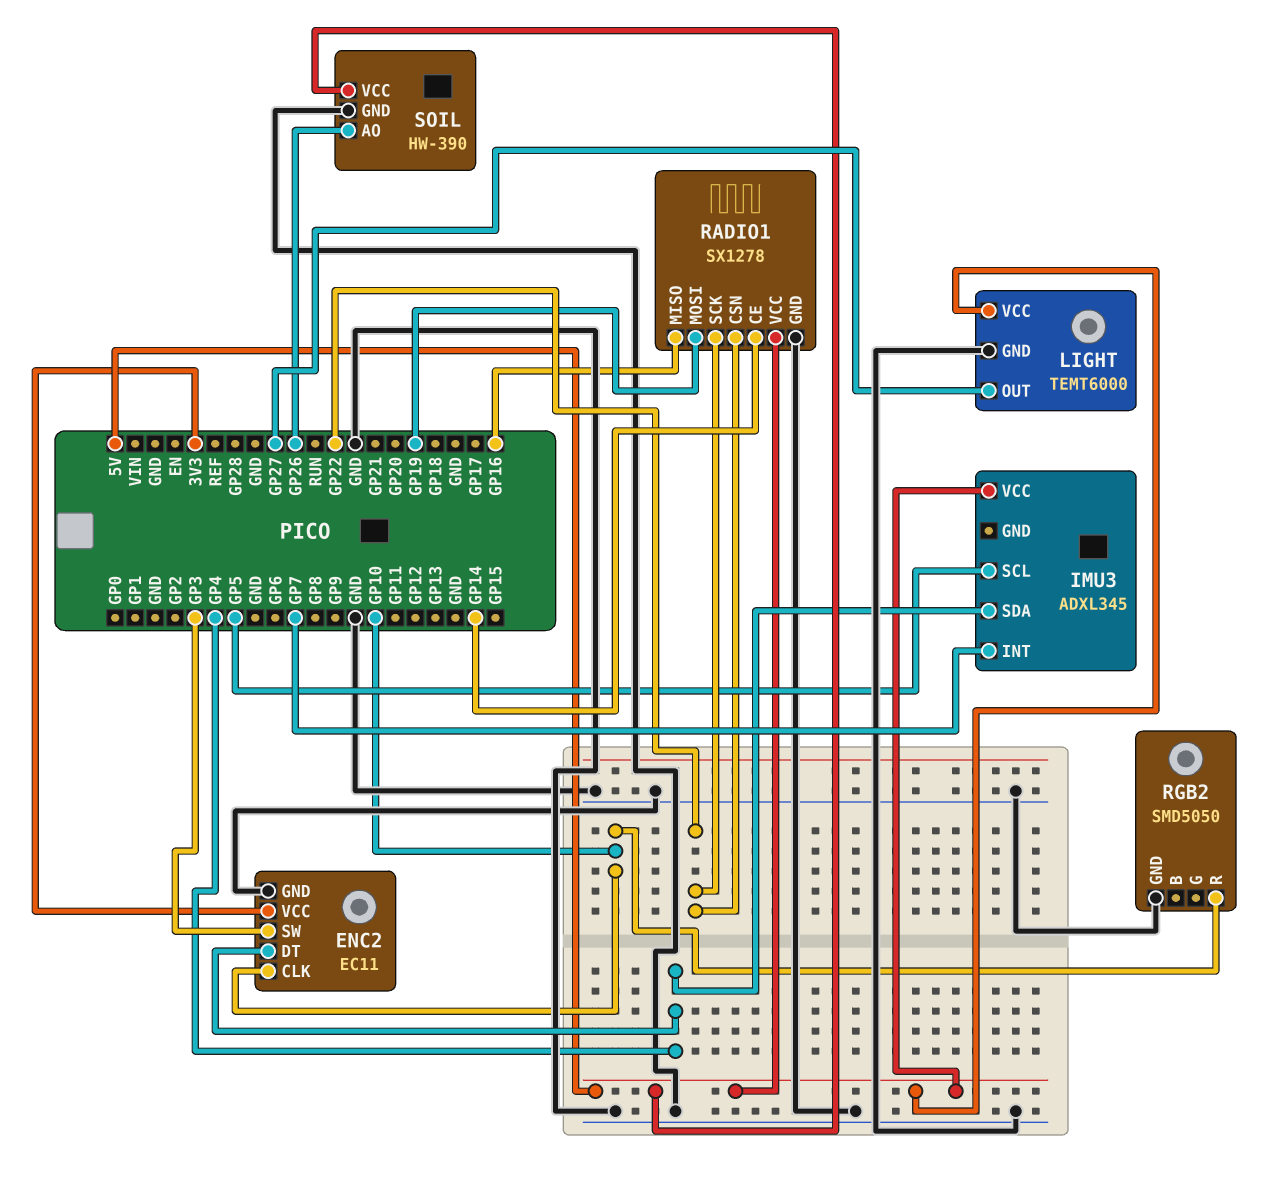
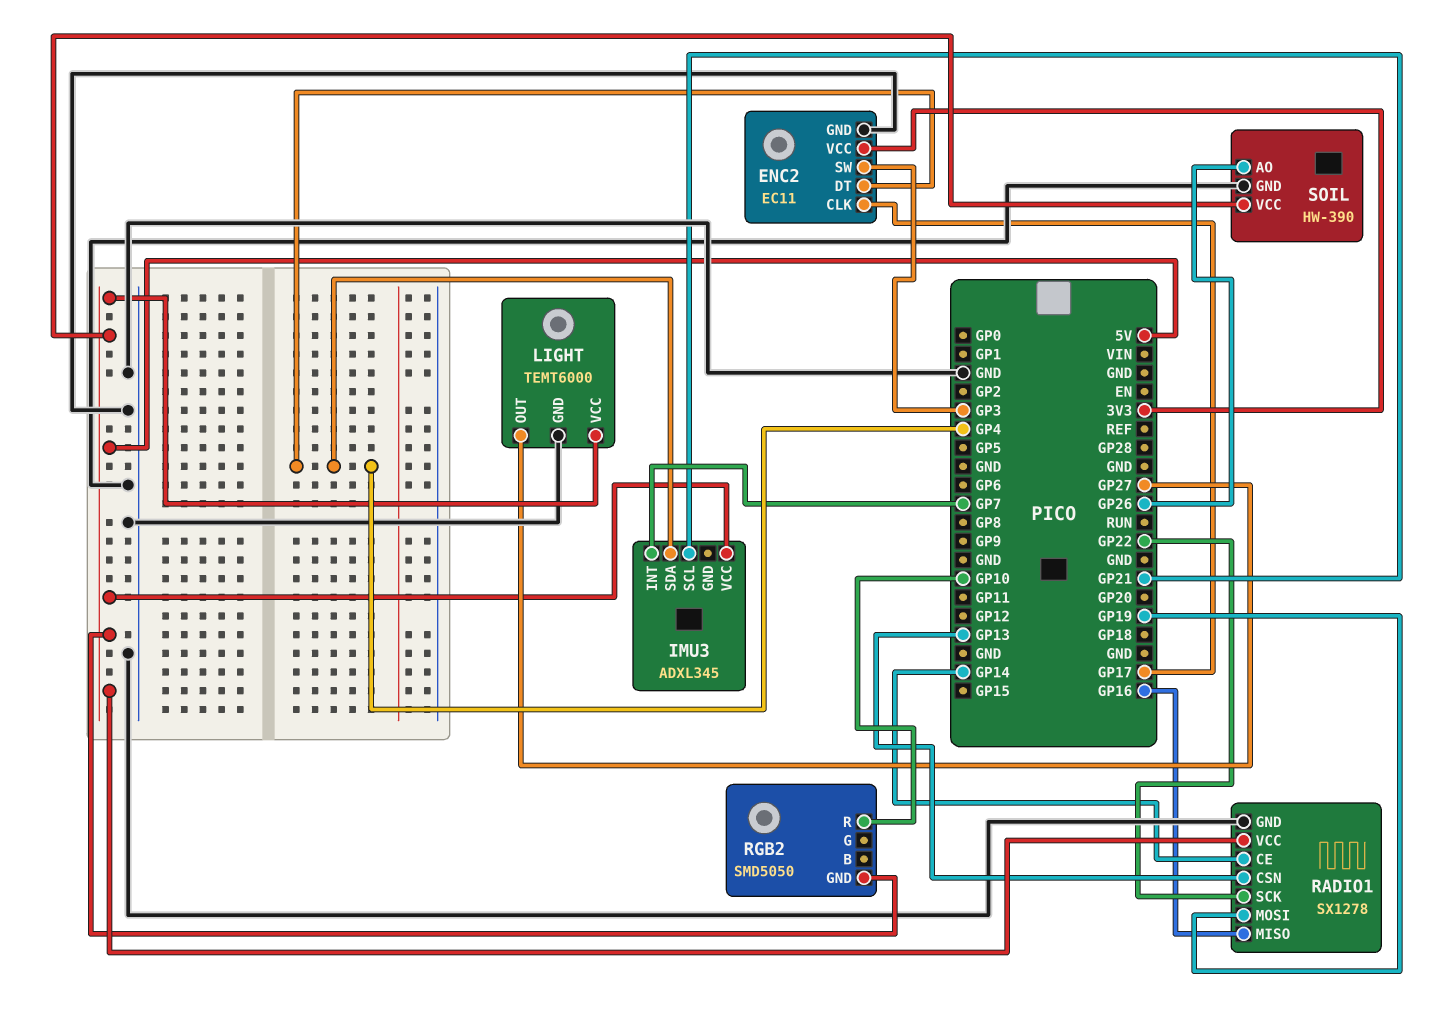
ENC2 pin CLK: GP10 -> GP17
IMU3 pin SCL: GP5 -> GP21
RADIO1 pin CSN: GP22 -> GP13
RGB2 pin GND: GND -> 5V

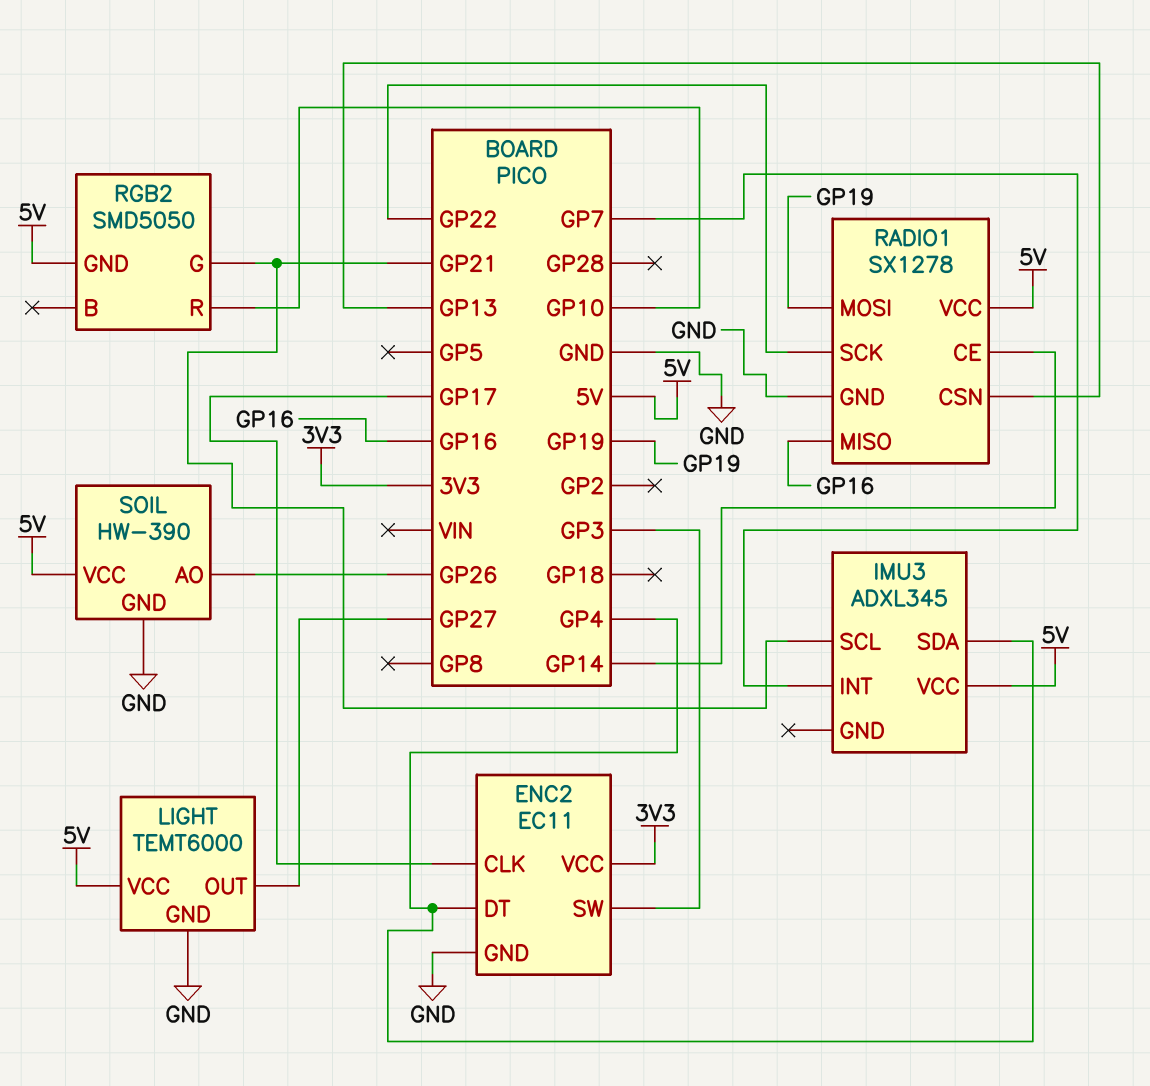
RGB2 pin G: none -> GP21

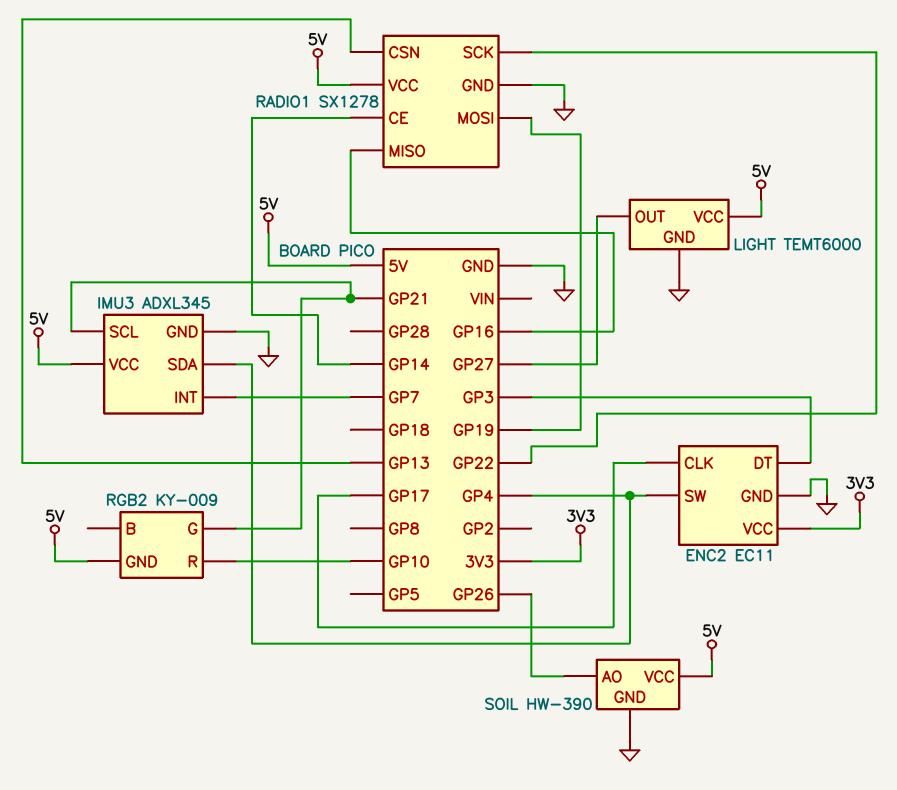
ENC2 pin DT: GP4 -> GP3
ENC2 pin SW: GP3 -> GP4
IMU3 pin GND: none -> GND
RGB2: SMD5050 -> KY-009

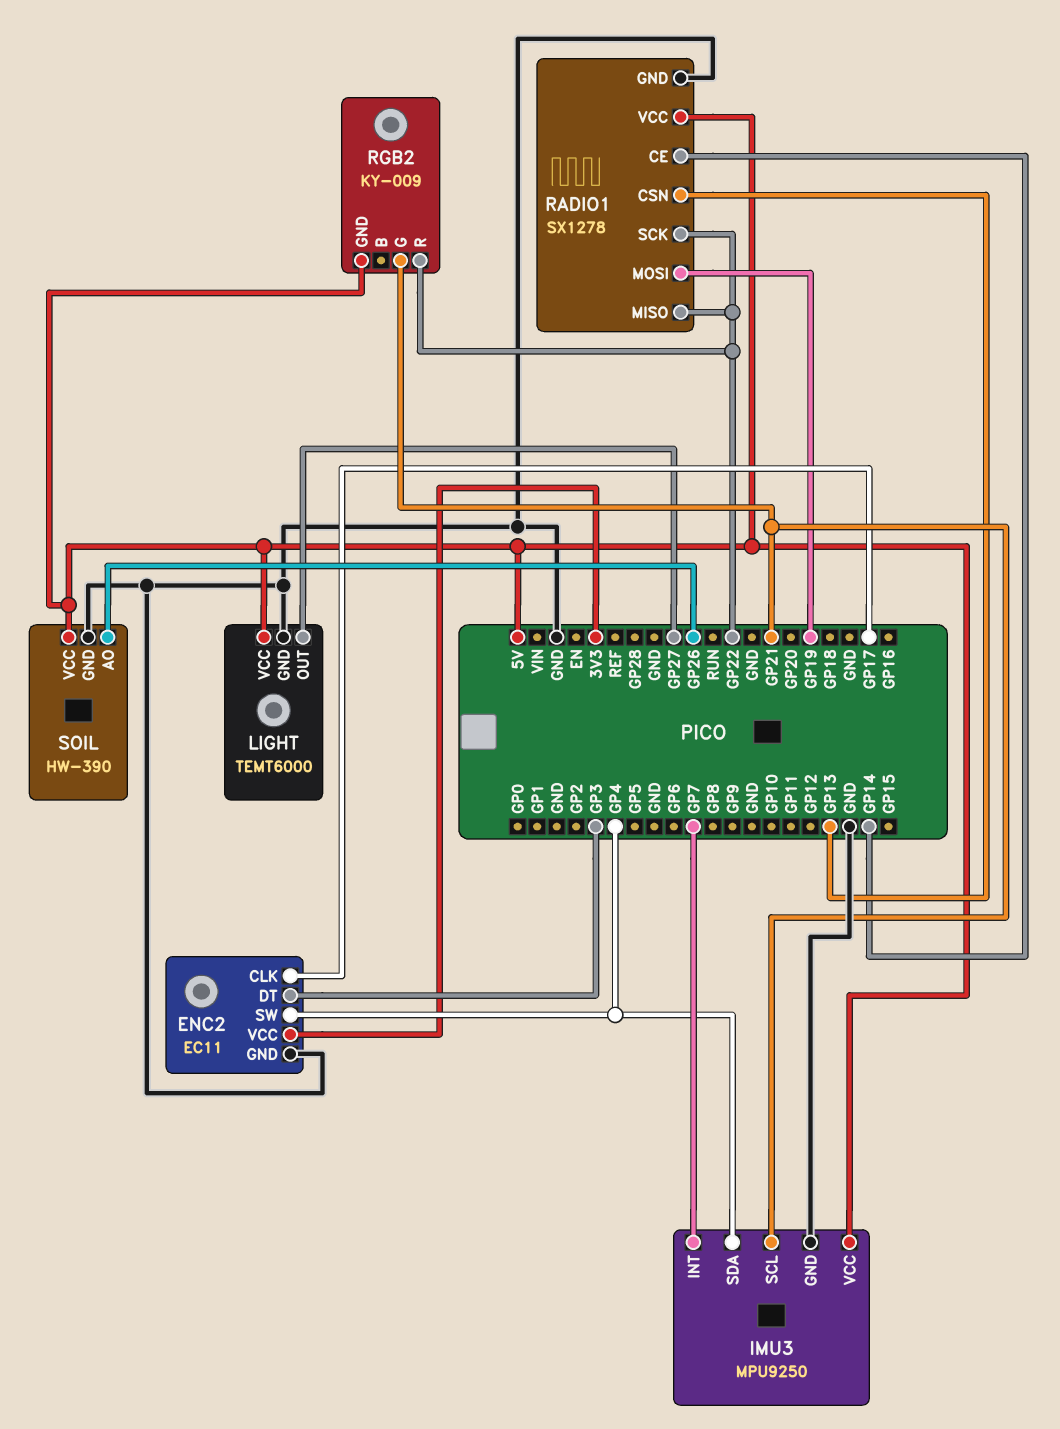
IMU3: ADXL345 -> MPU9250
RADIO1 pin MISO: GP16 -> GP22
RGB2 pin R: GP10 -> GP22

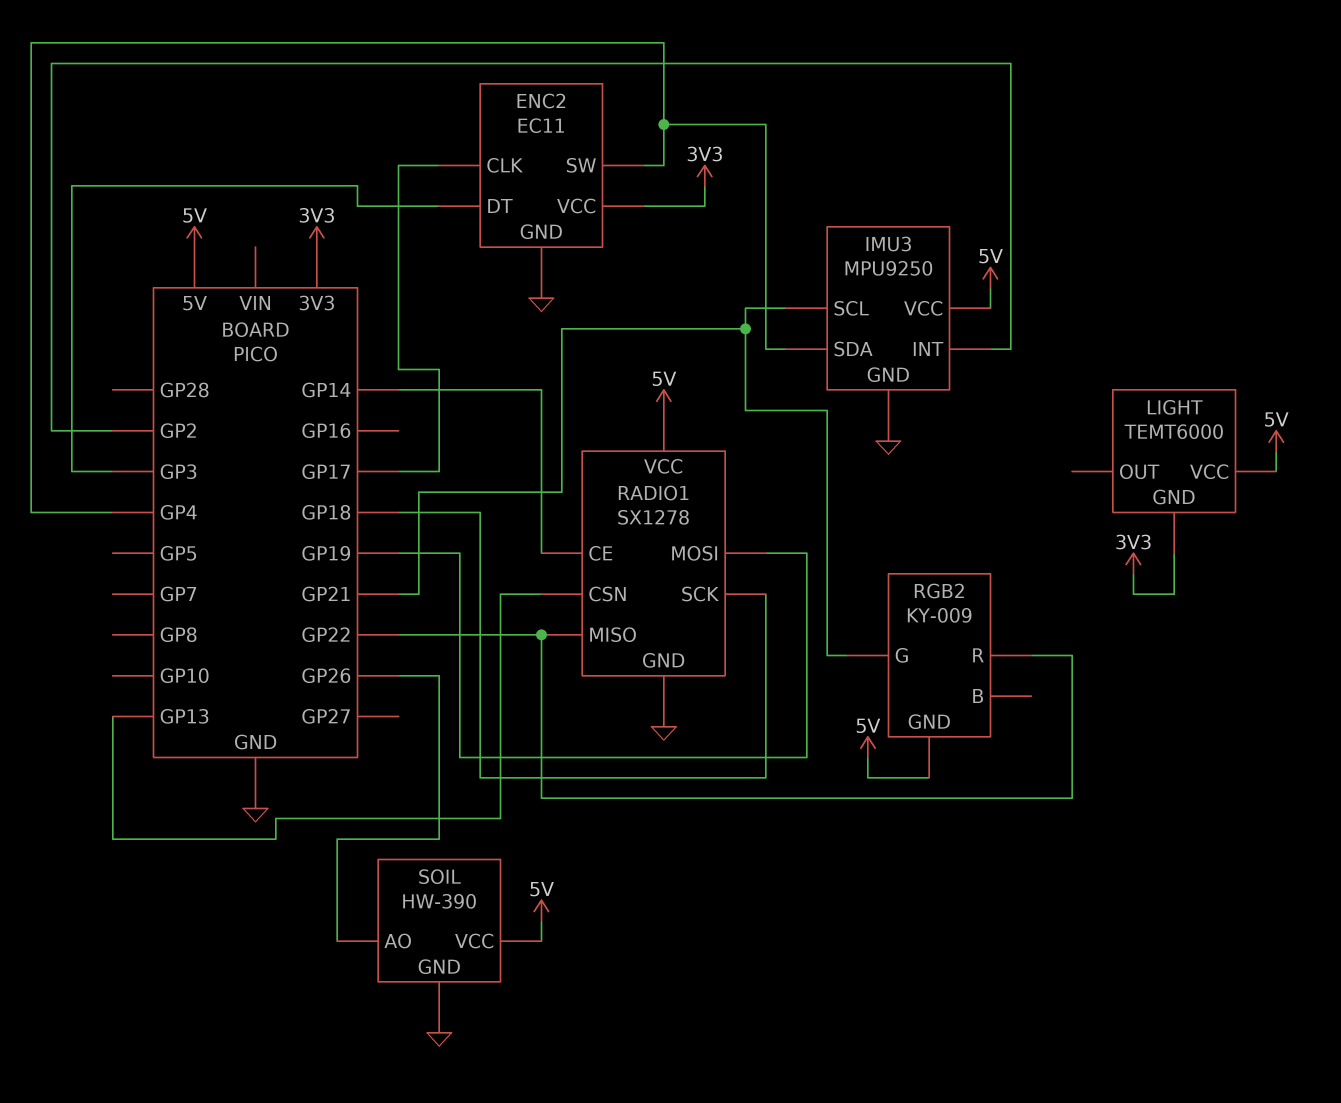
IMU3 pin INT: GP7 -> GP2
LIGHT pin GND: GND -> 3V3
LIGHT pin OUT: GP27 -> none
RADIO1 pin SCK: GP22 -> GP18

